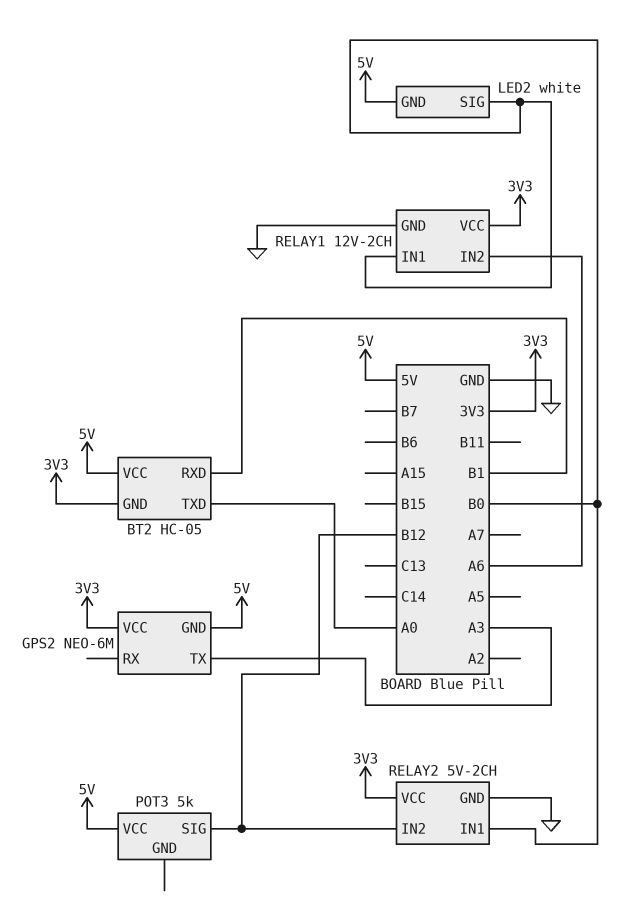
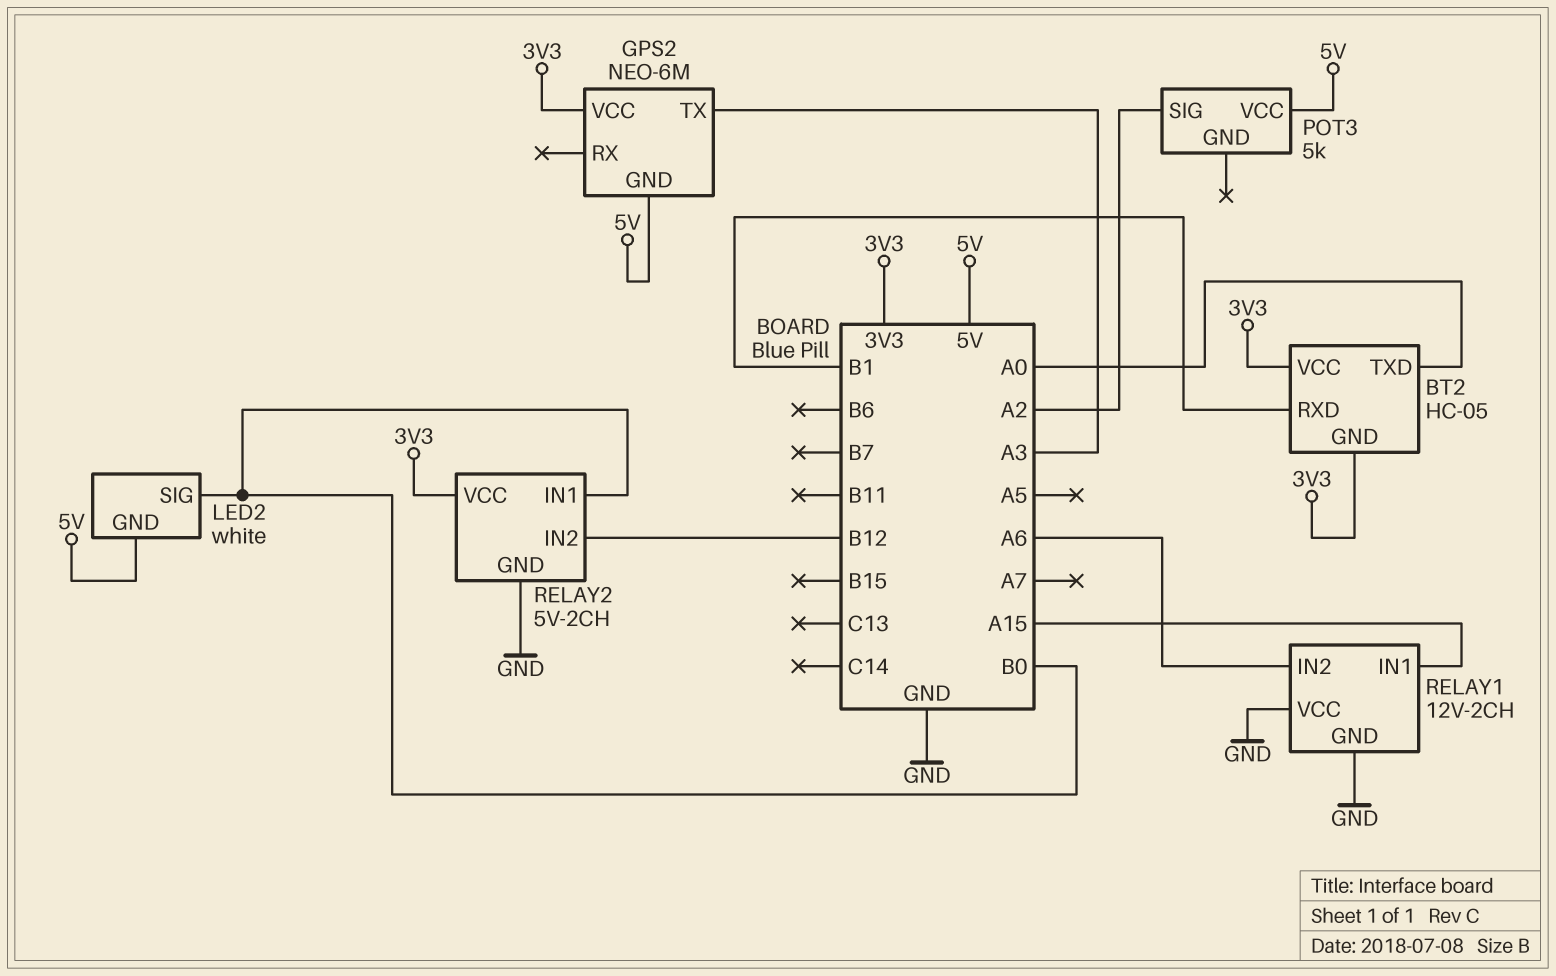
BT2 pin VCC: 5V -> 3V3
POT3 pin SIG: B12 -> A2
RELAY1 pin IN1: B0 -> A15
RELAY1 pin VCC: 3V3 -> GND

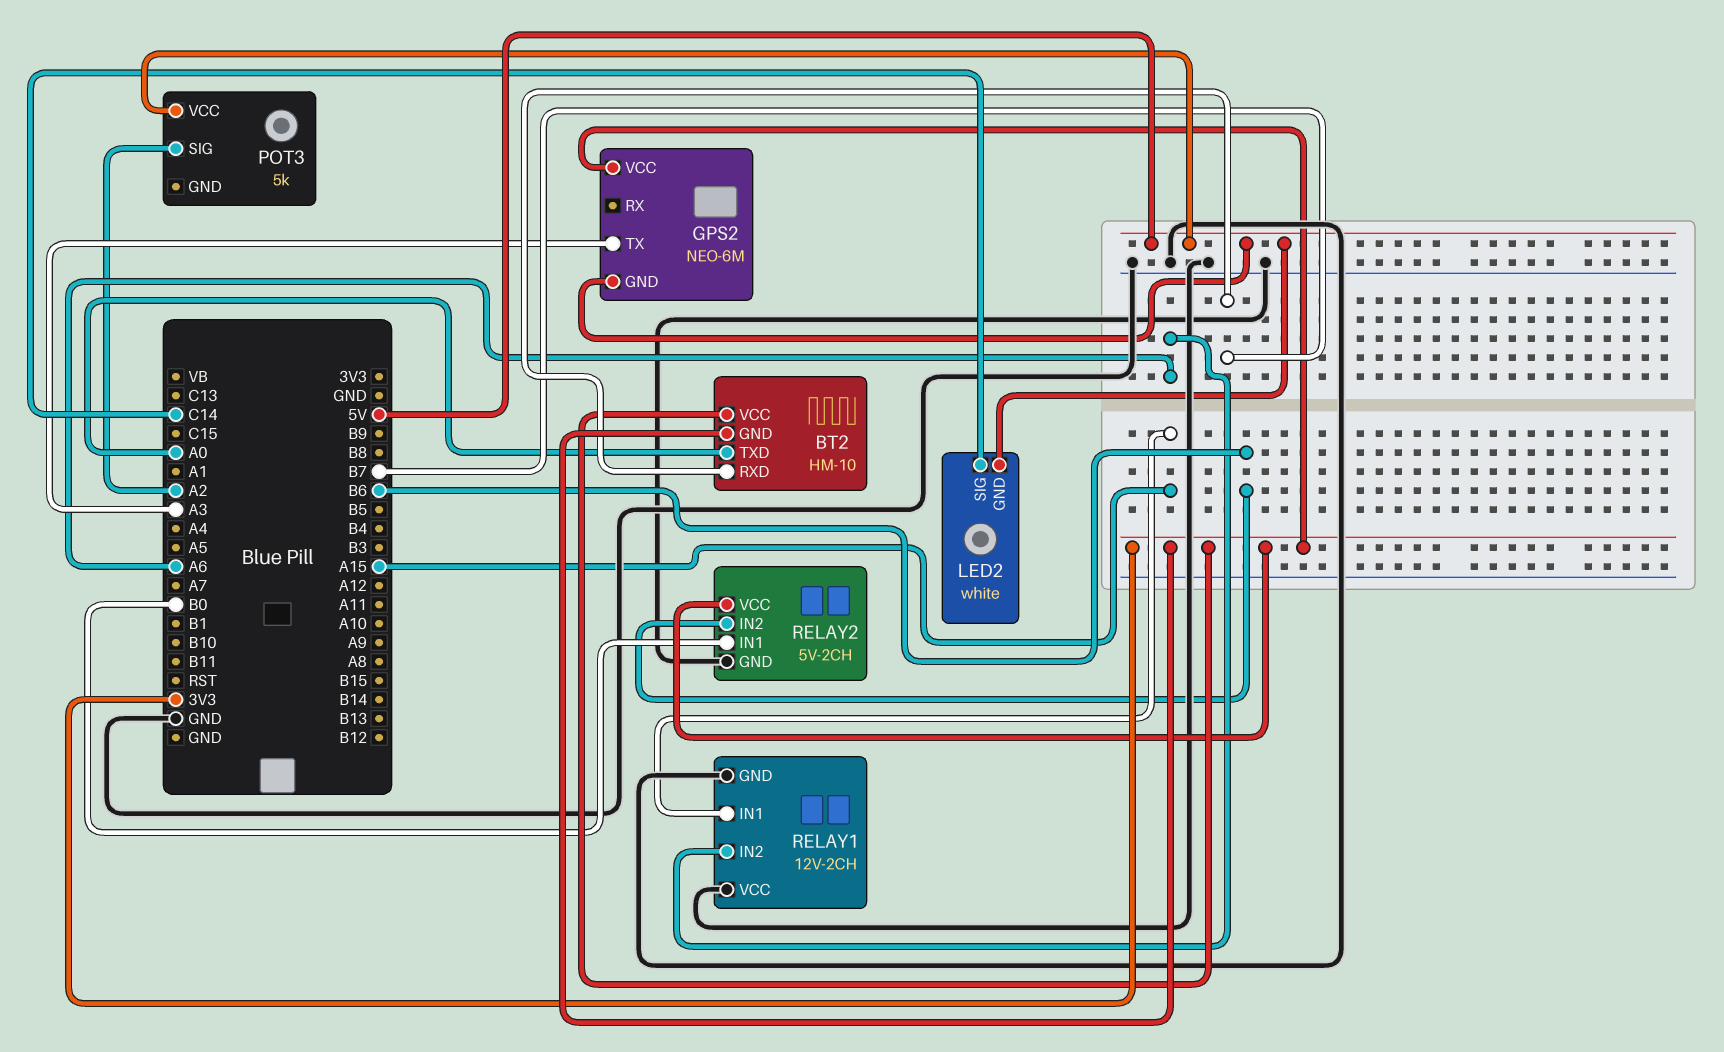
BT2: HC-05 -> HM-10
BT2 pin RXD: B1 -> B7
LED2 pin SIG: B0 -> C14
RELAY2 pin IN2: B12 -> B6

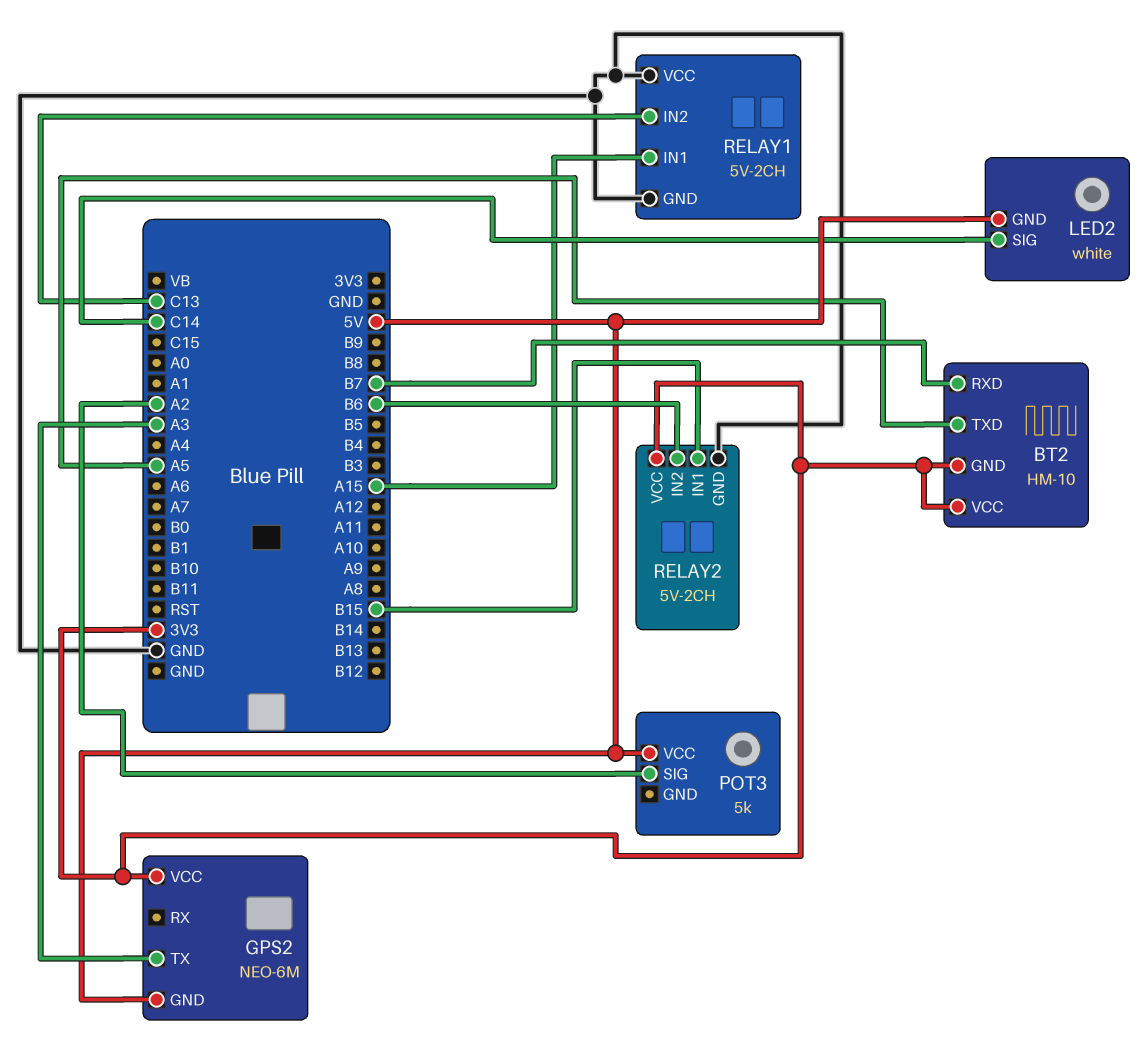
BT2 pin TXD: A0 -> A5
RELAY1: 12V-2CH -> 5V-2CH
RELAY1 pin IN2: A6 -> C13
RELAY2 pin IN1: B0 -> B15

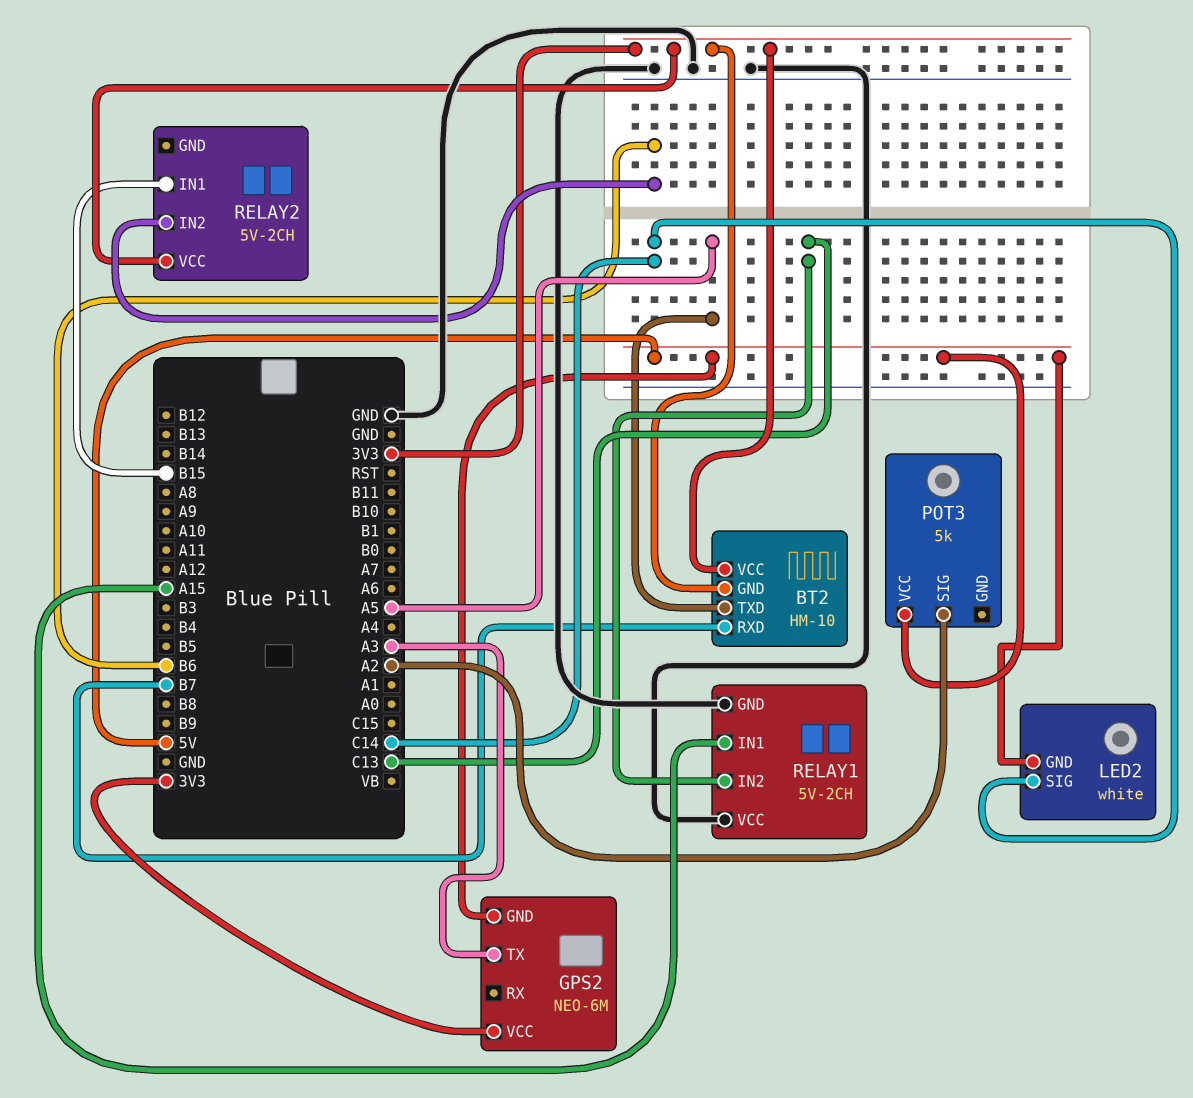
RELAY2 pin GND: GND -> none

